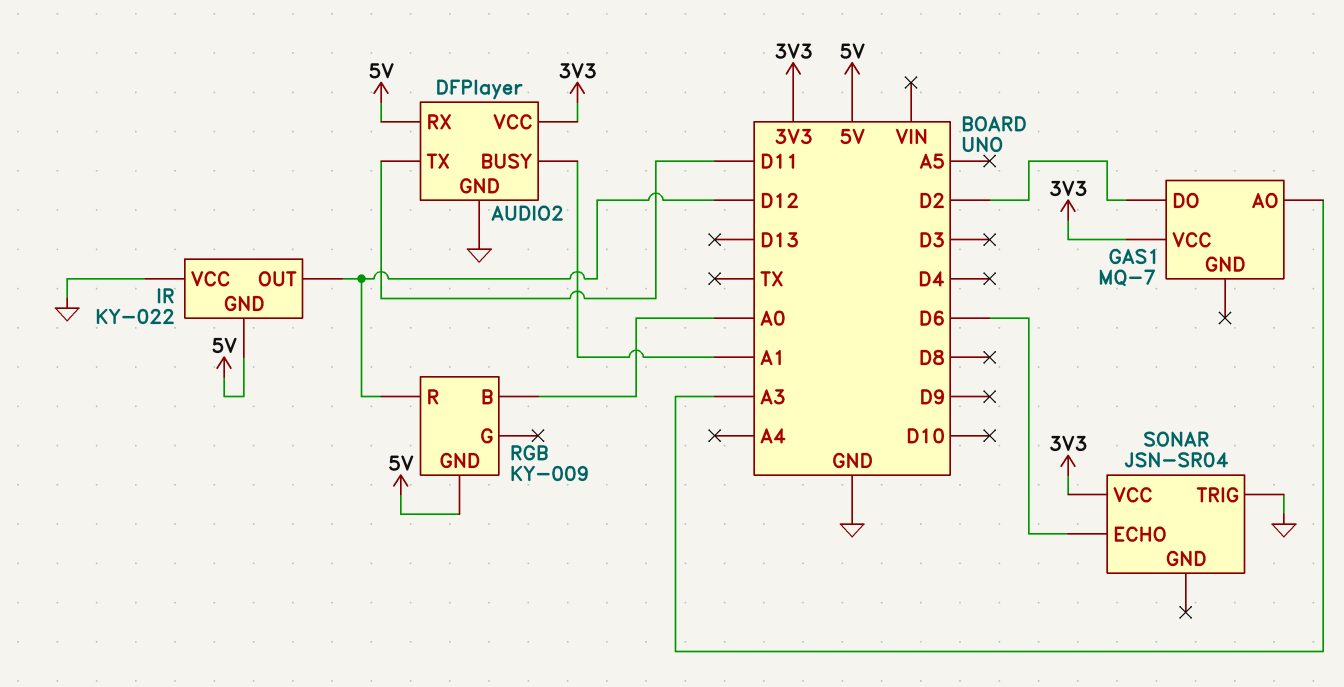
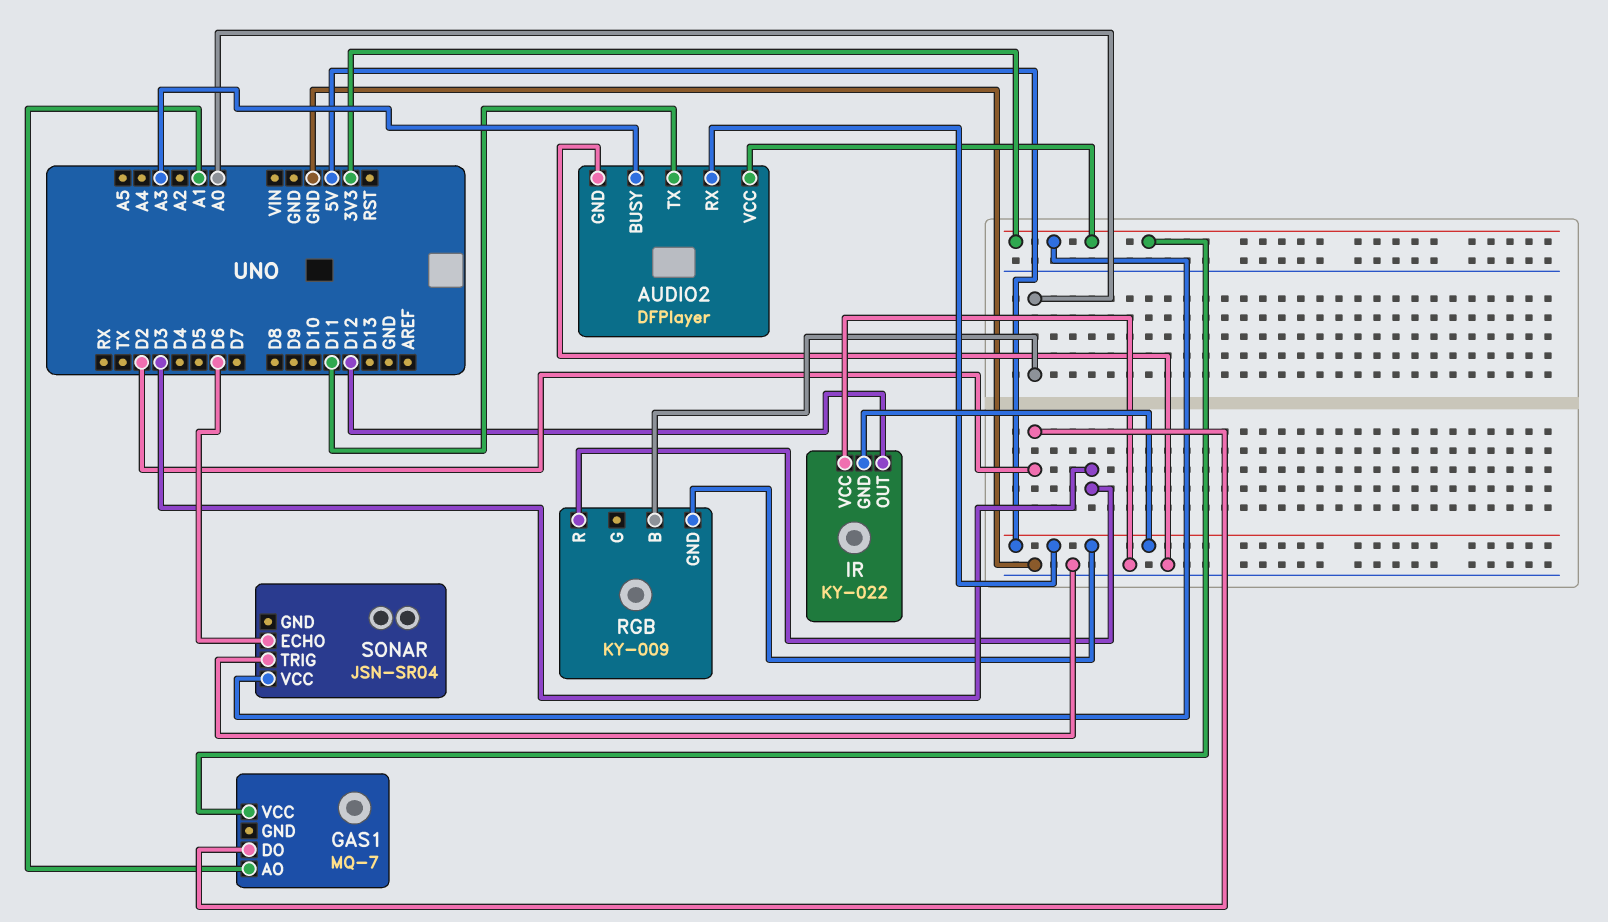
AUDIO2 pin BUSY: A1 -> A3
GAS1 pin AO: A3 -> A1
RGB pin R: D12 -> D3

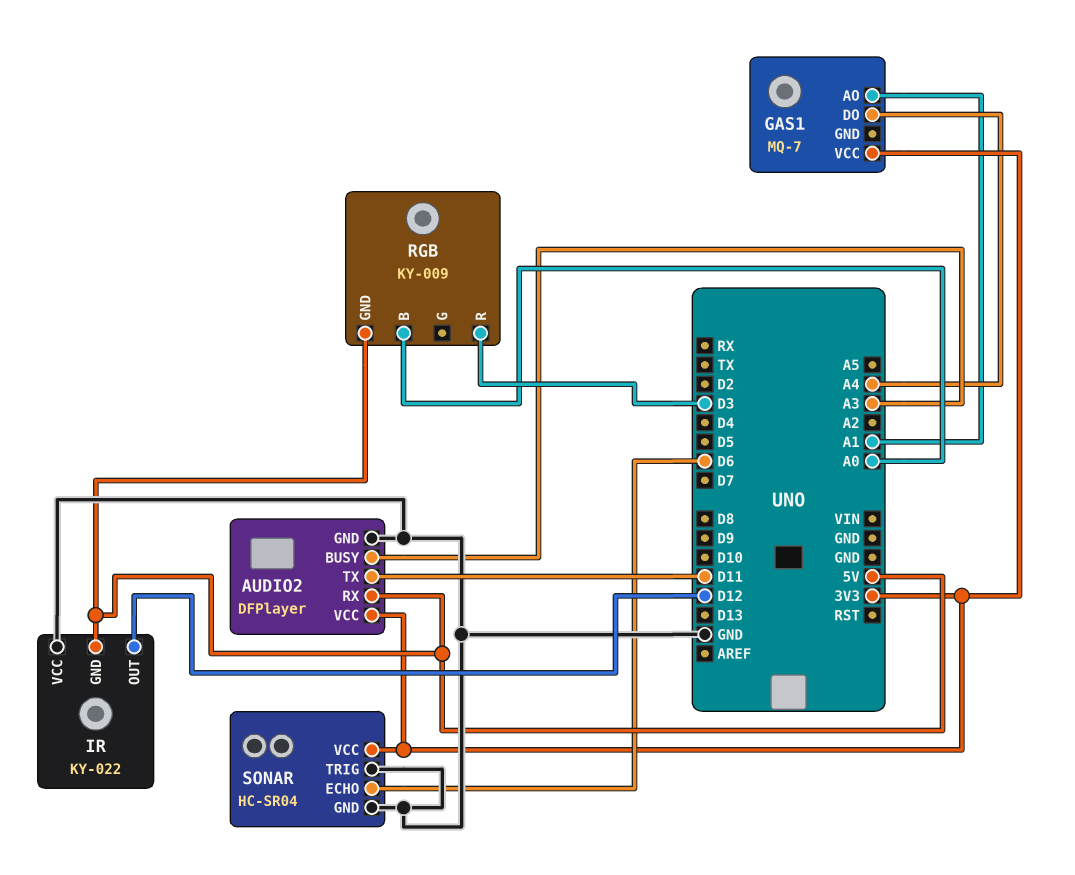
GAS1 pin DO: D2 -> A4
SONAR: JSN-SR04 -> HC-SR04
SONAR pin GND: none -> GND

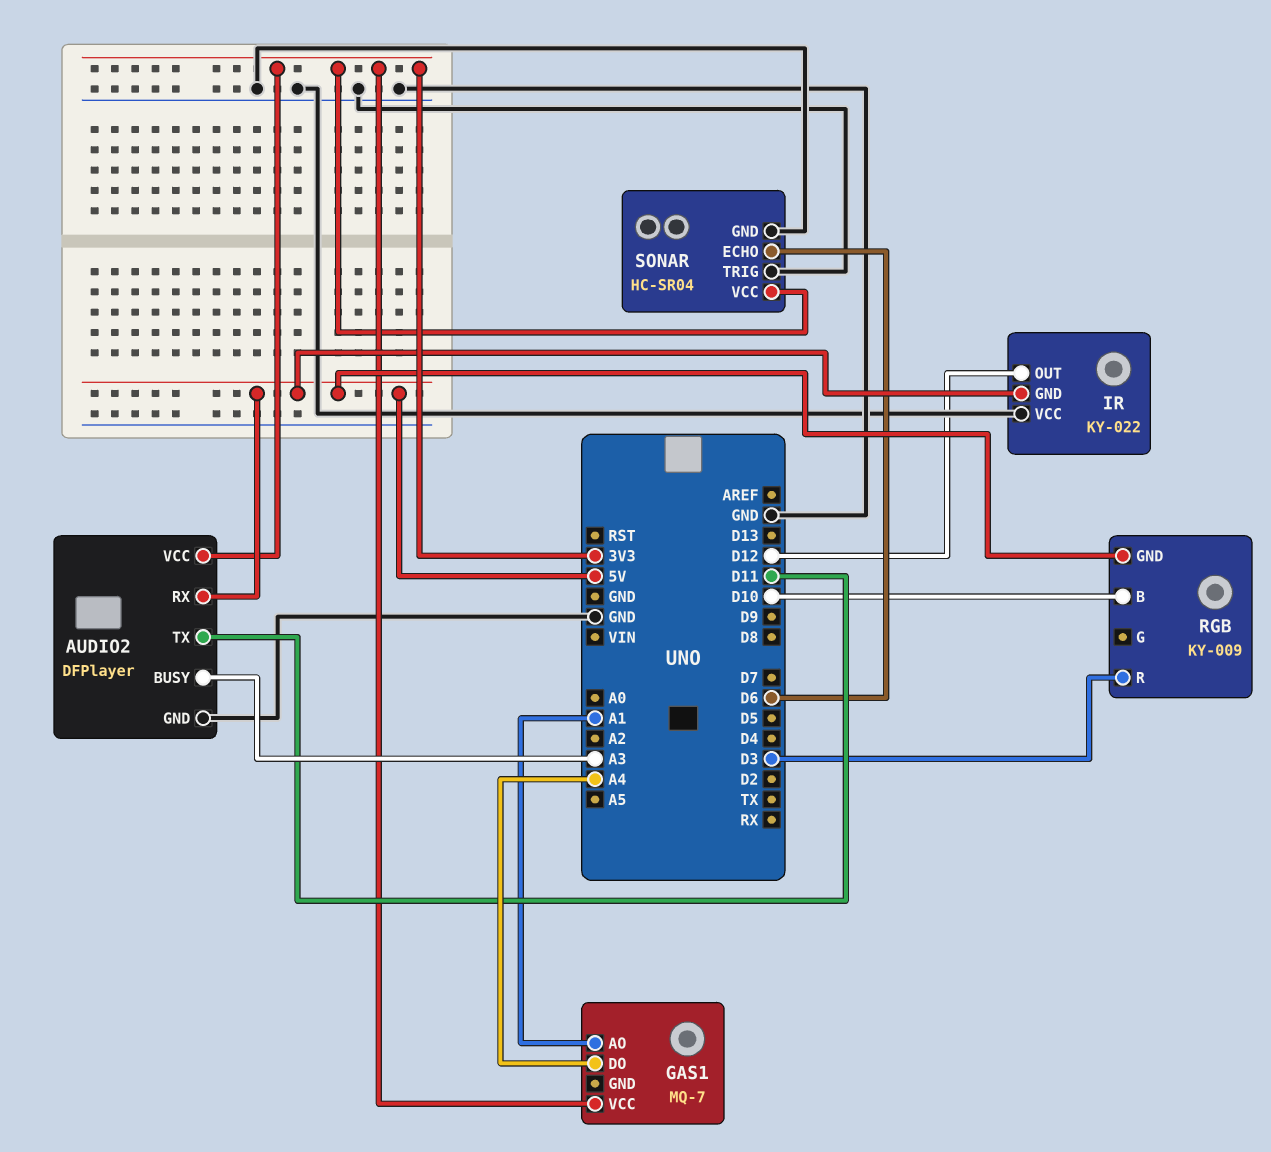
RGB pin B: A0 -> D10

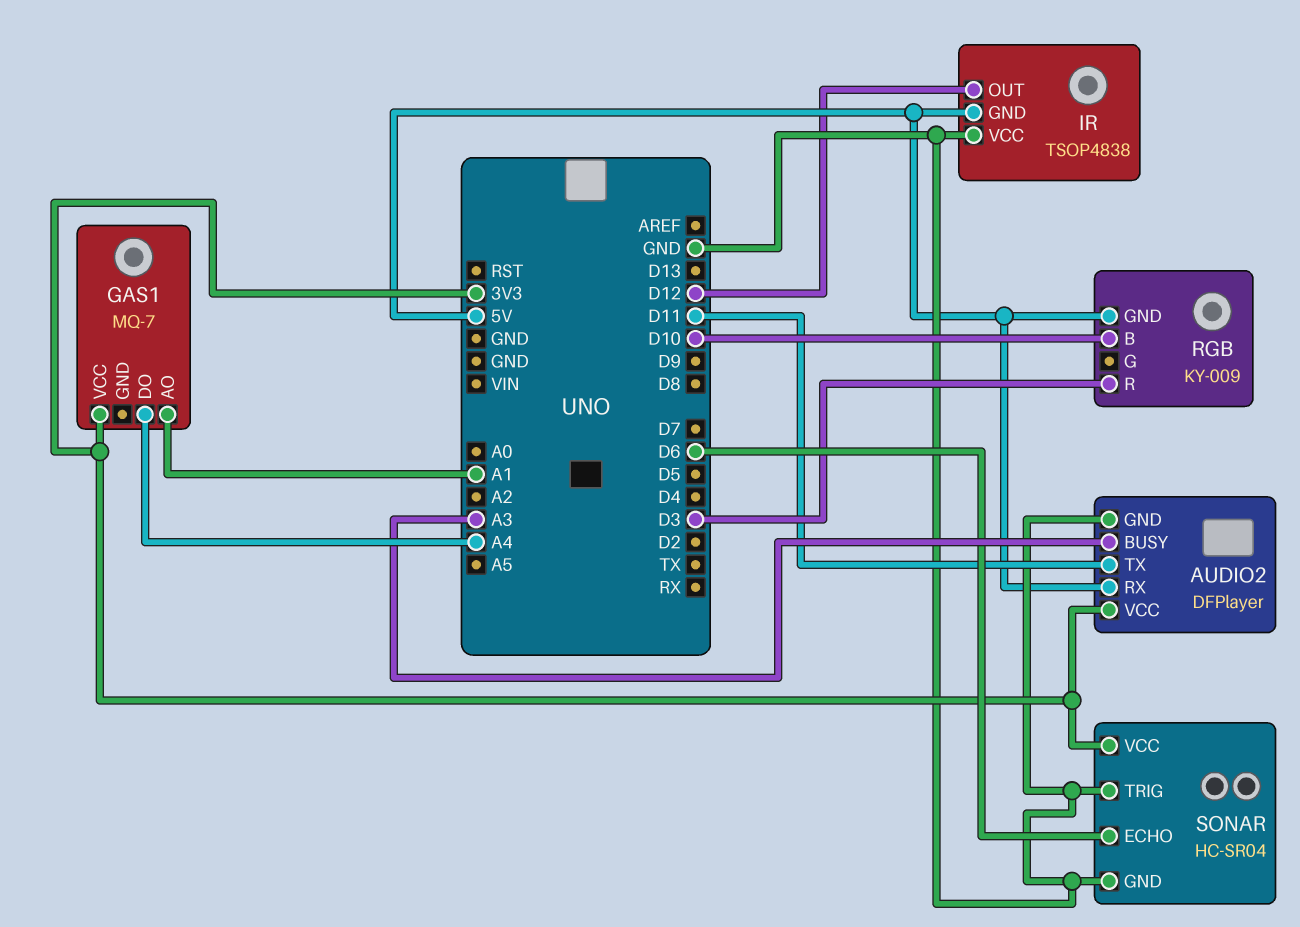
IR: KY-022 -> TSOP4838

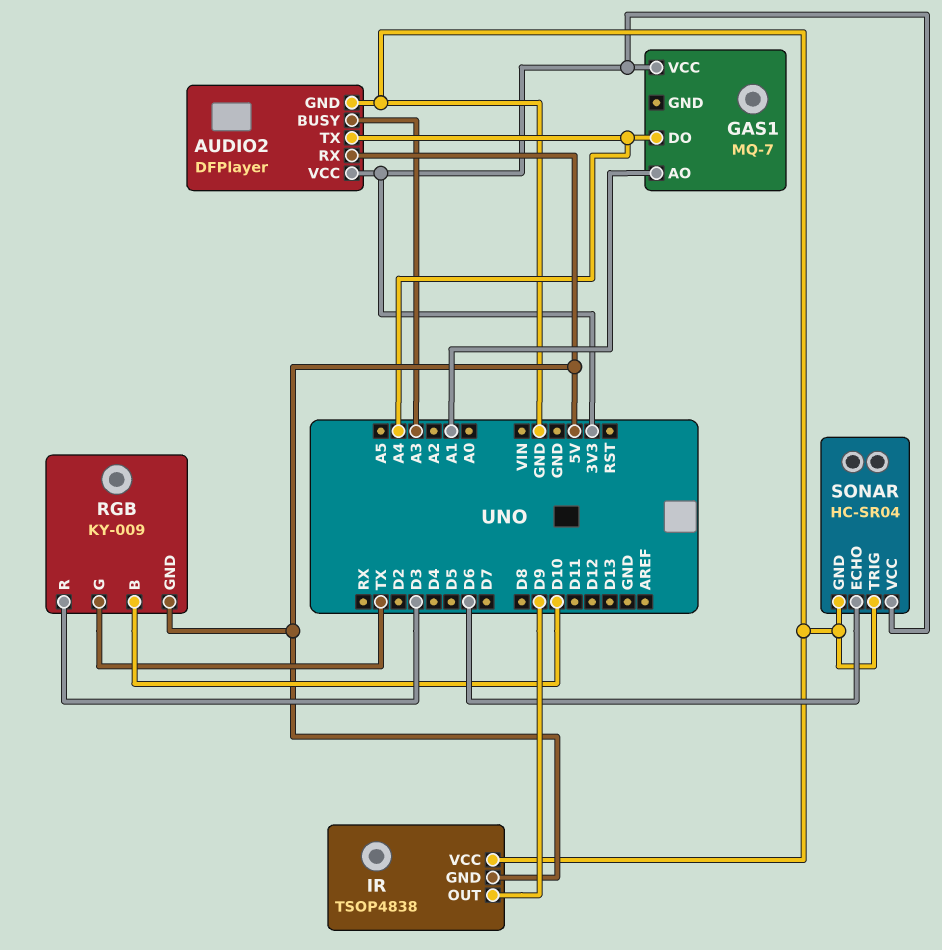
AUDIO2 pin TX: D11 -> A4
IR pin OUT: D12 -> D9
RGB pin G: none -> TX

